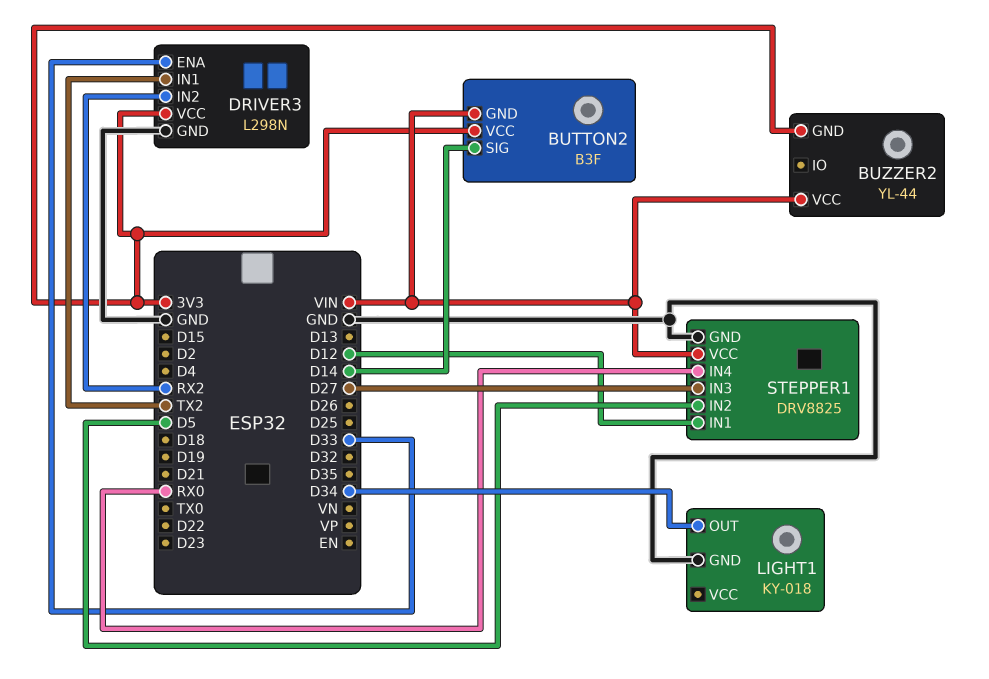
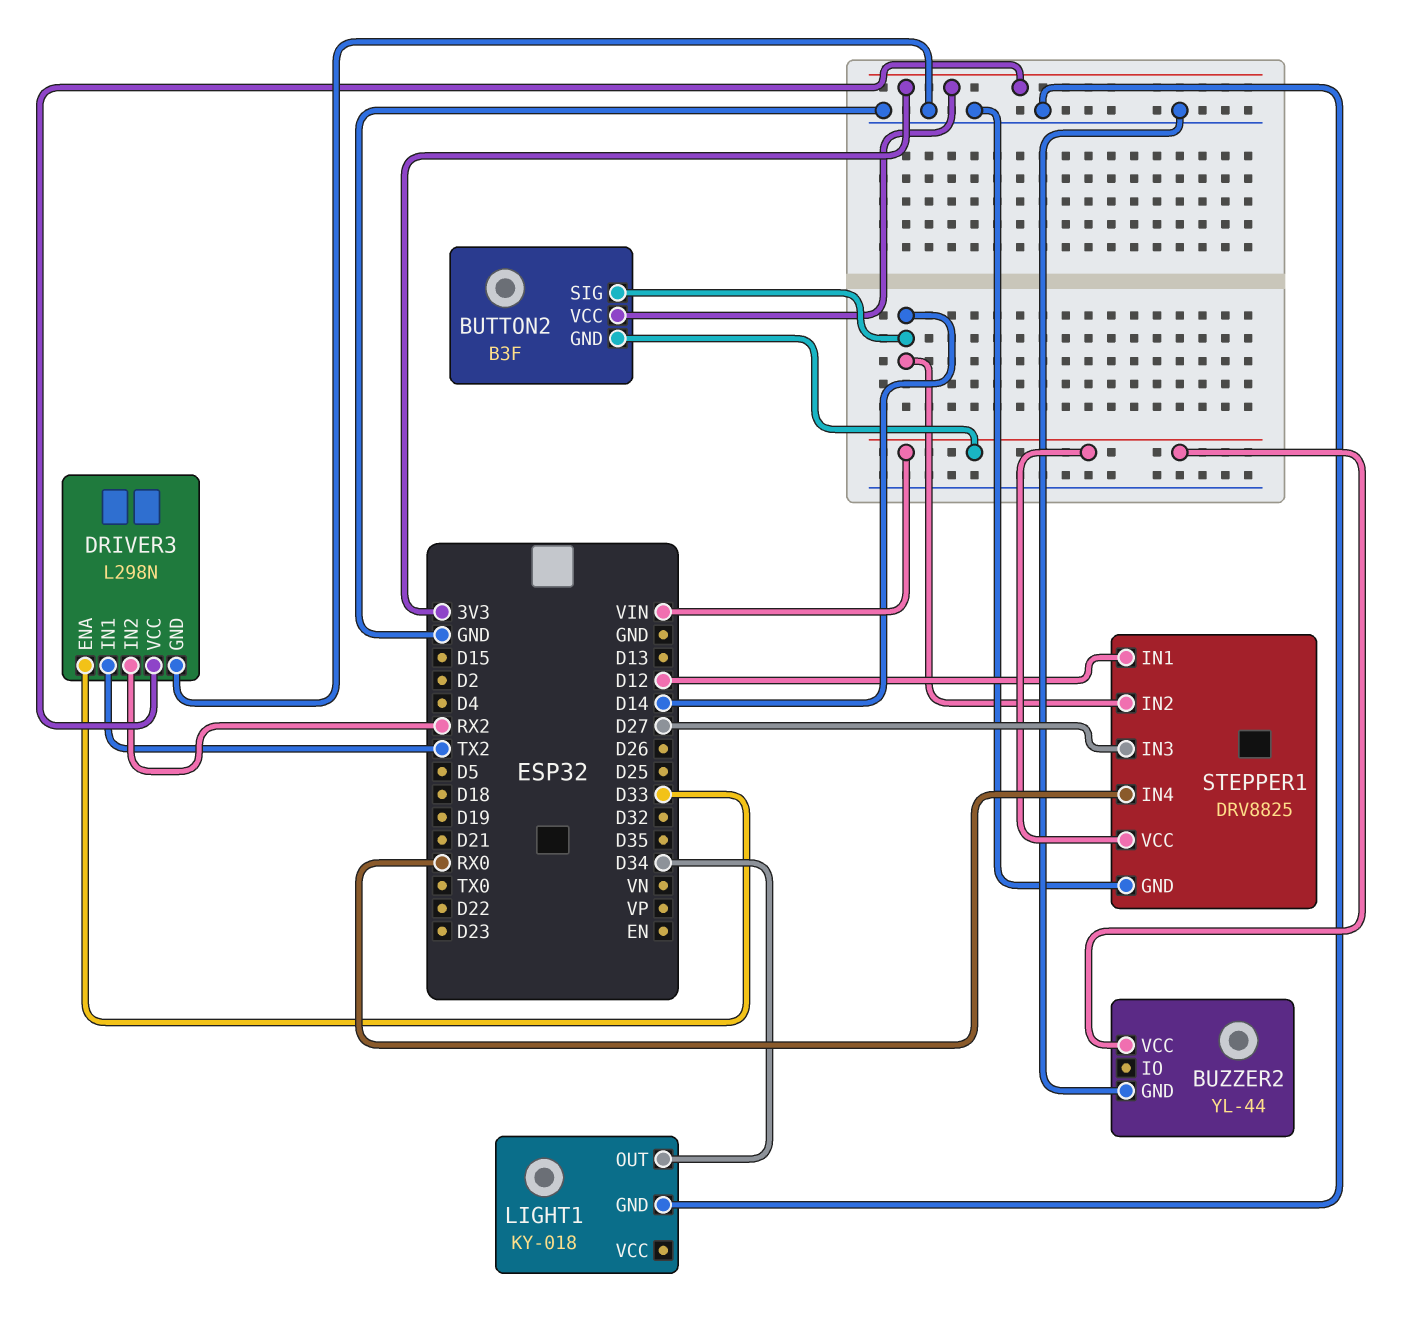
BUZZER2 pin GND: 3V3 -> GND
STEPPER1 pin IN2: D5 -> D14

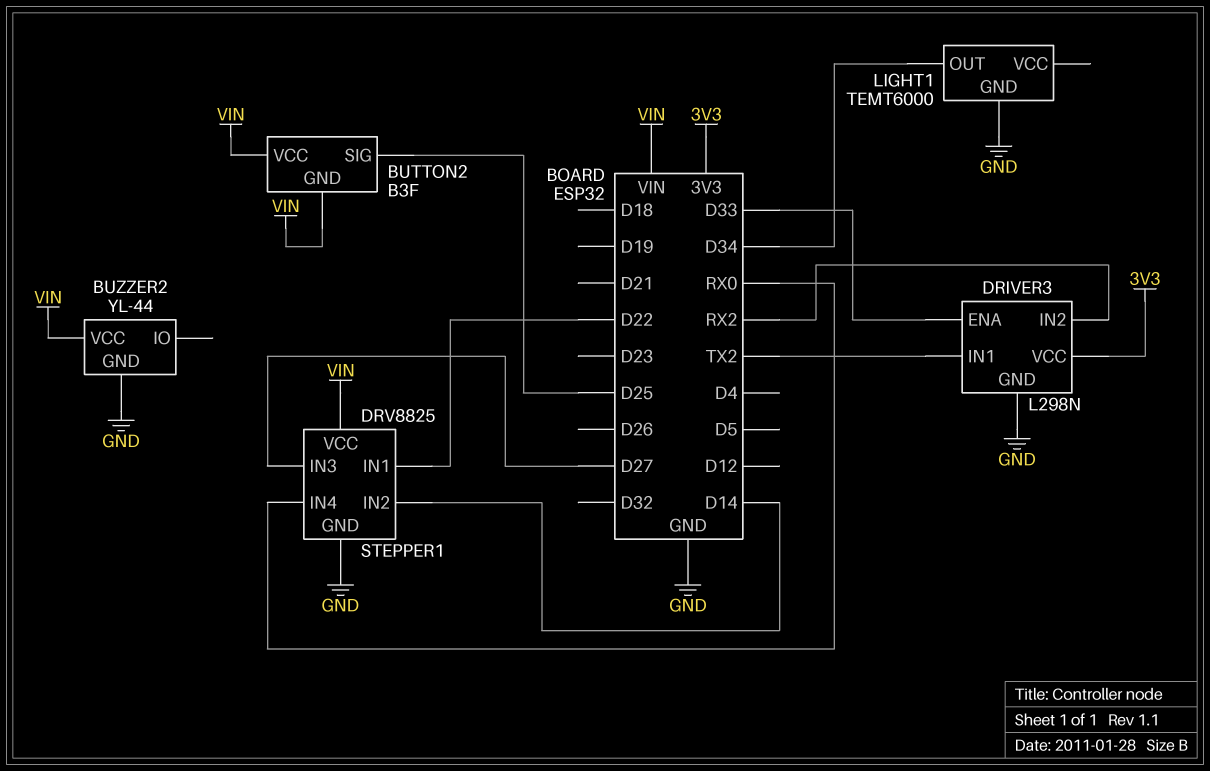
BUTTON2 pin SIG: D14 -> D25
BUTTON2 pin VCC: 3V3 -> VIN
LIGHT1: KY-018 -> TEMT6000
STEPPER1 pin IN1: D12 -> D22

